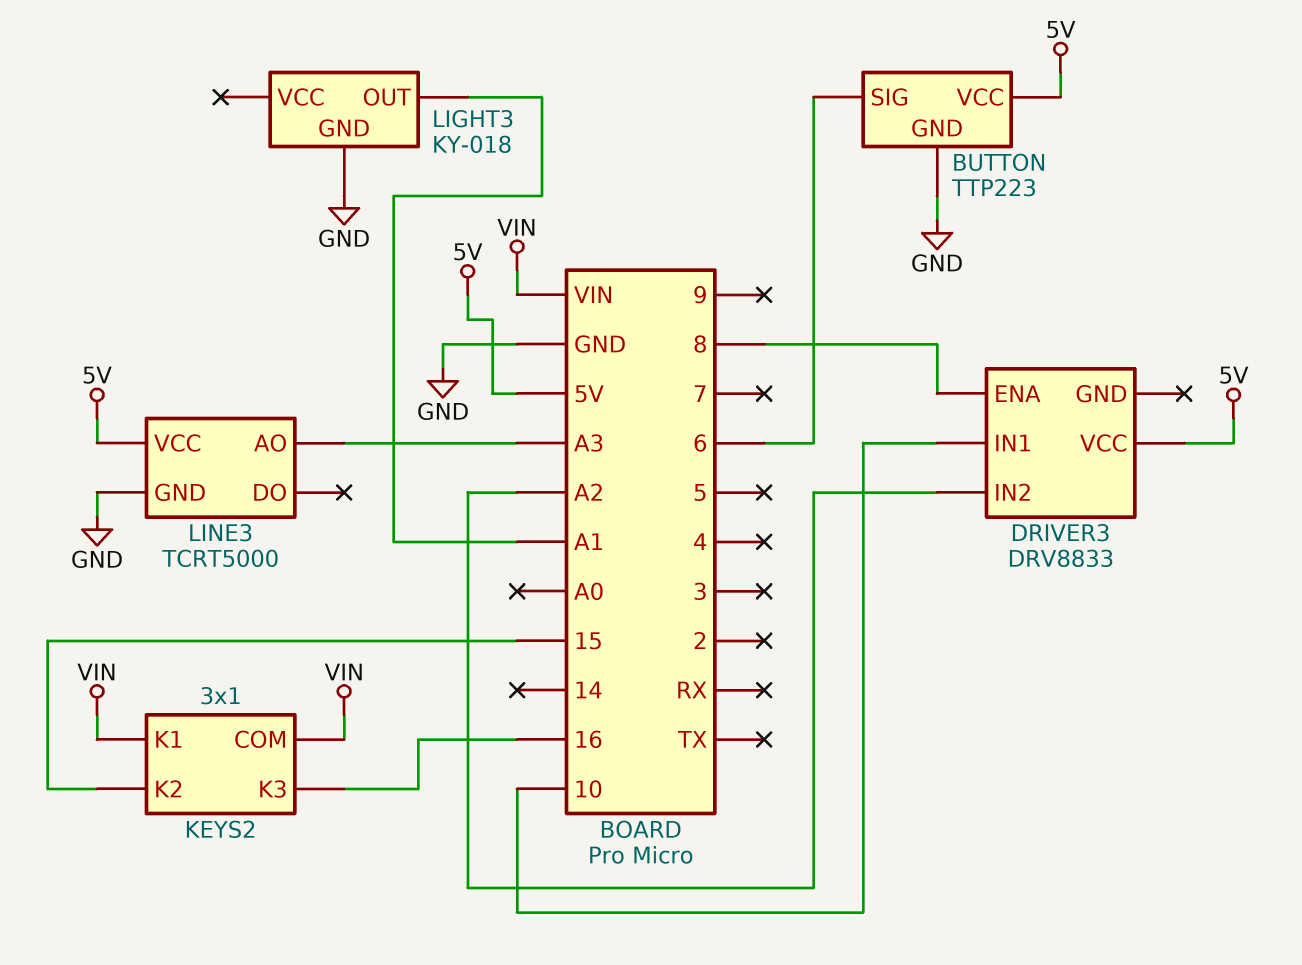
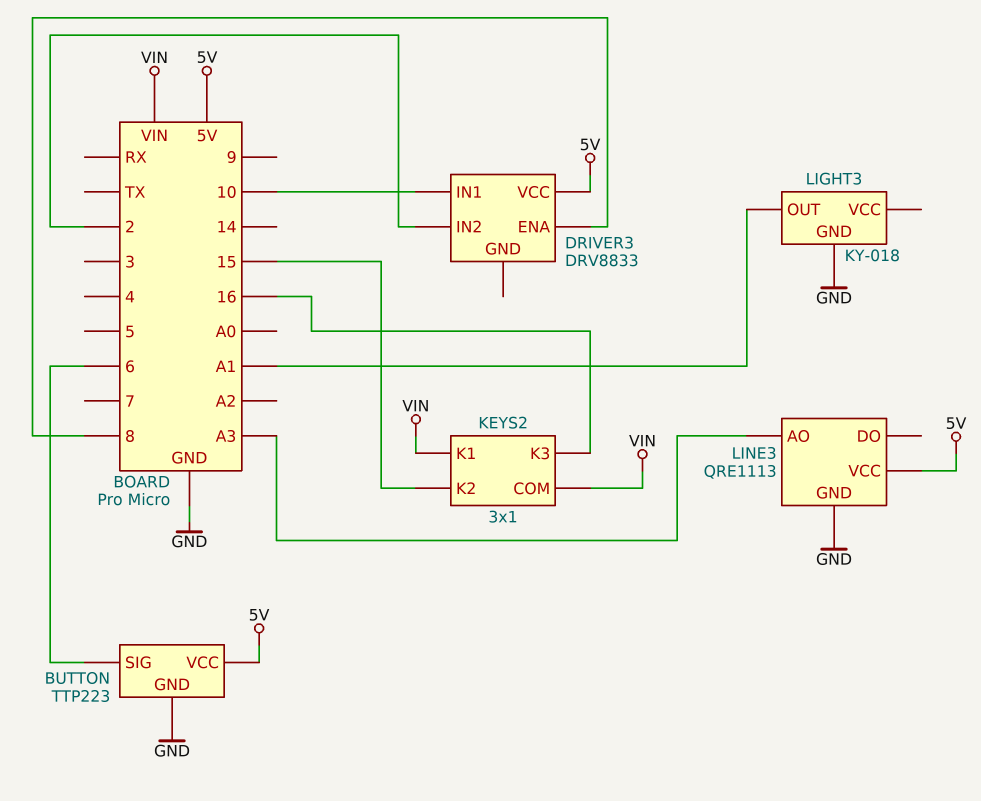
DRIVER3 pin IN2: A2 -> 2
LINE3: TCRT5000 -> QRE1113

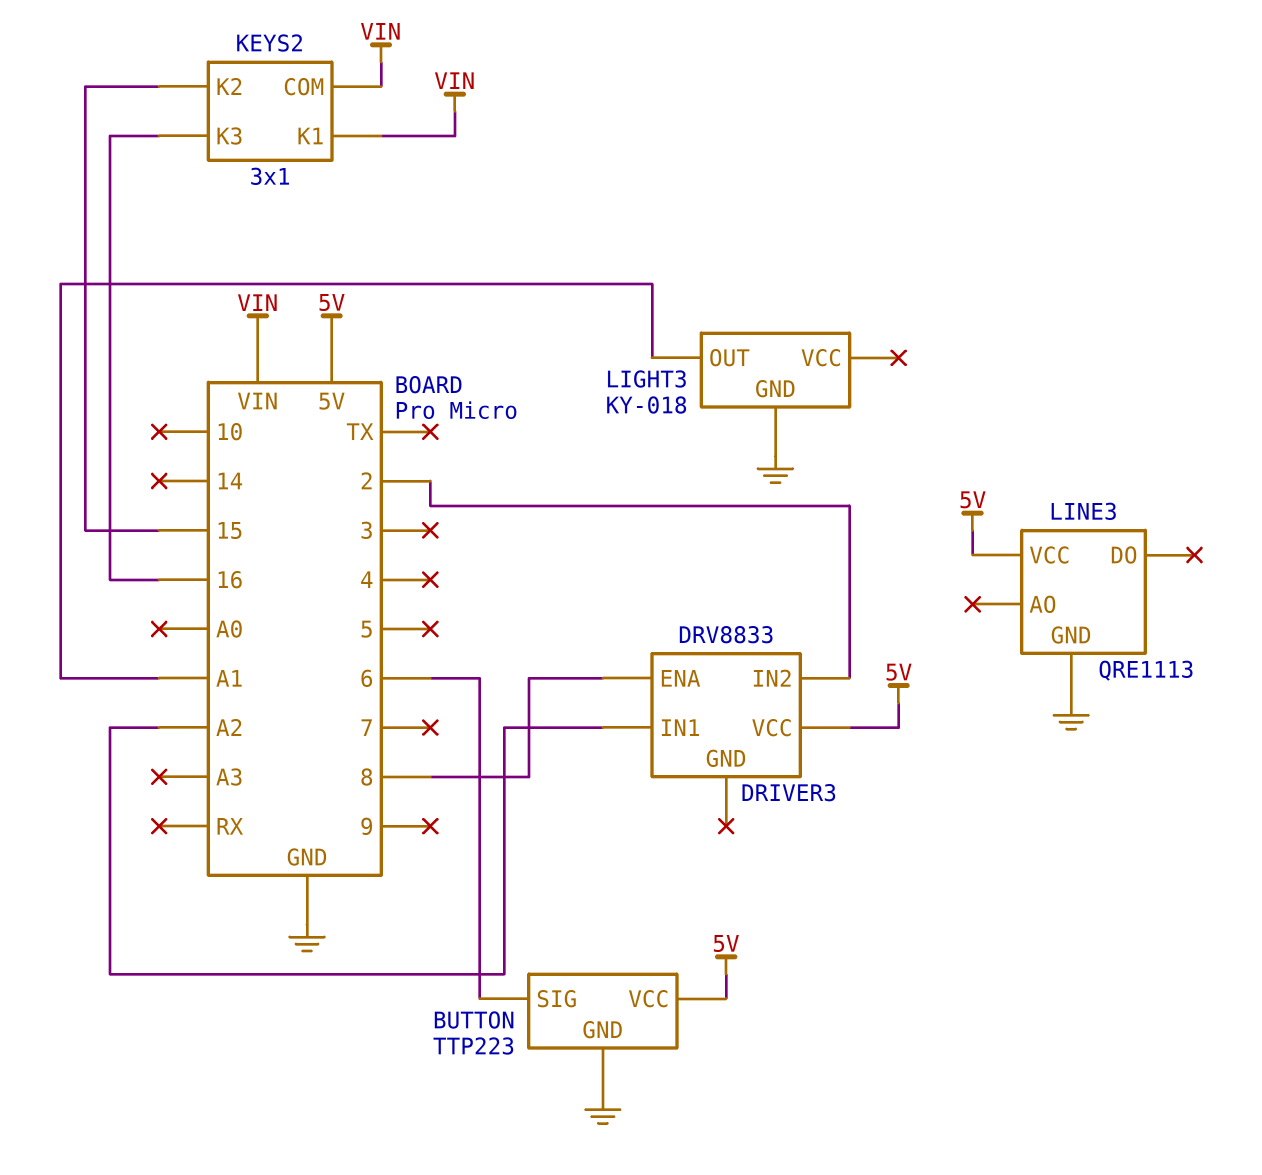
DRIVER3 pin IN1: 10 -> A2
LINE3 pin AO: A3 -> none

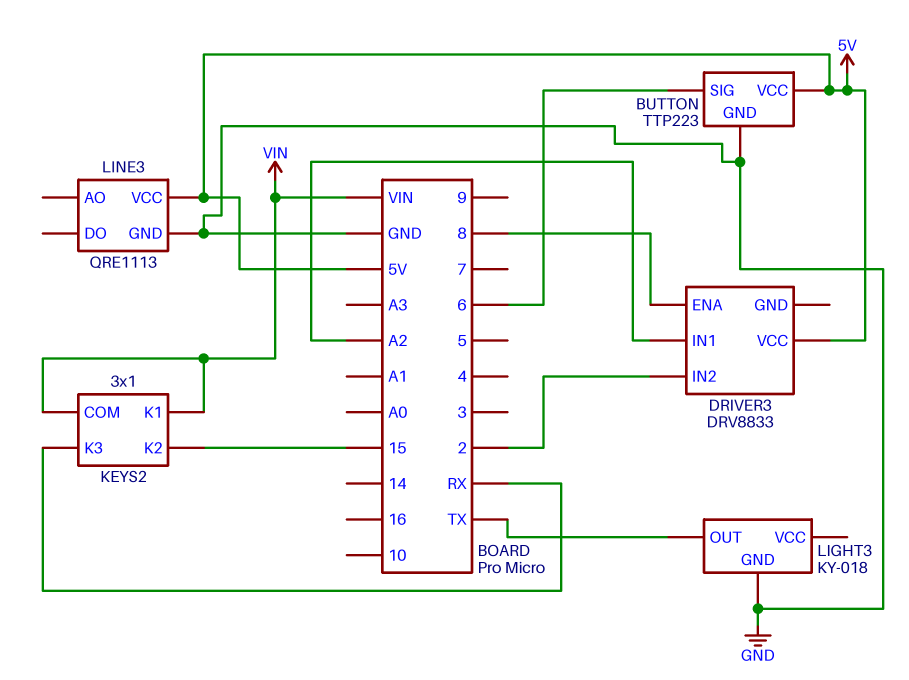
KEYS2 pin K3: 16 -> RX
LIGHT3 pin OUT: A1 -> TX

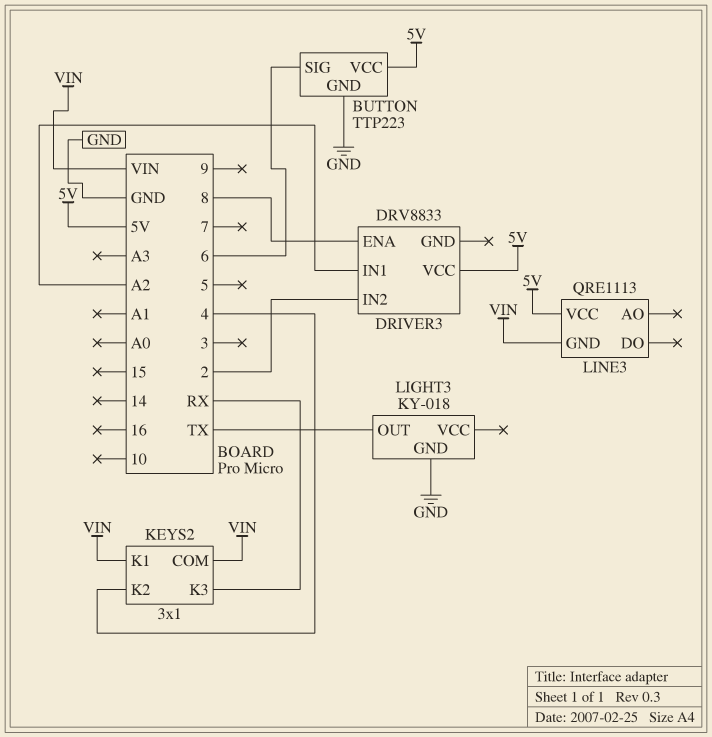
KEYS2 pin K2: 15 -> 4
LINE3 pin GND: GND -> VIN

